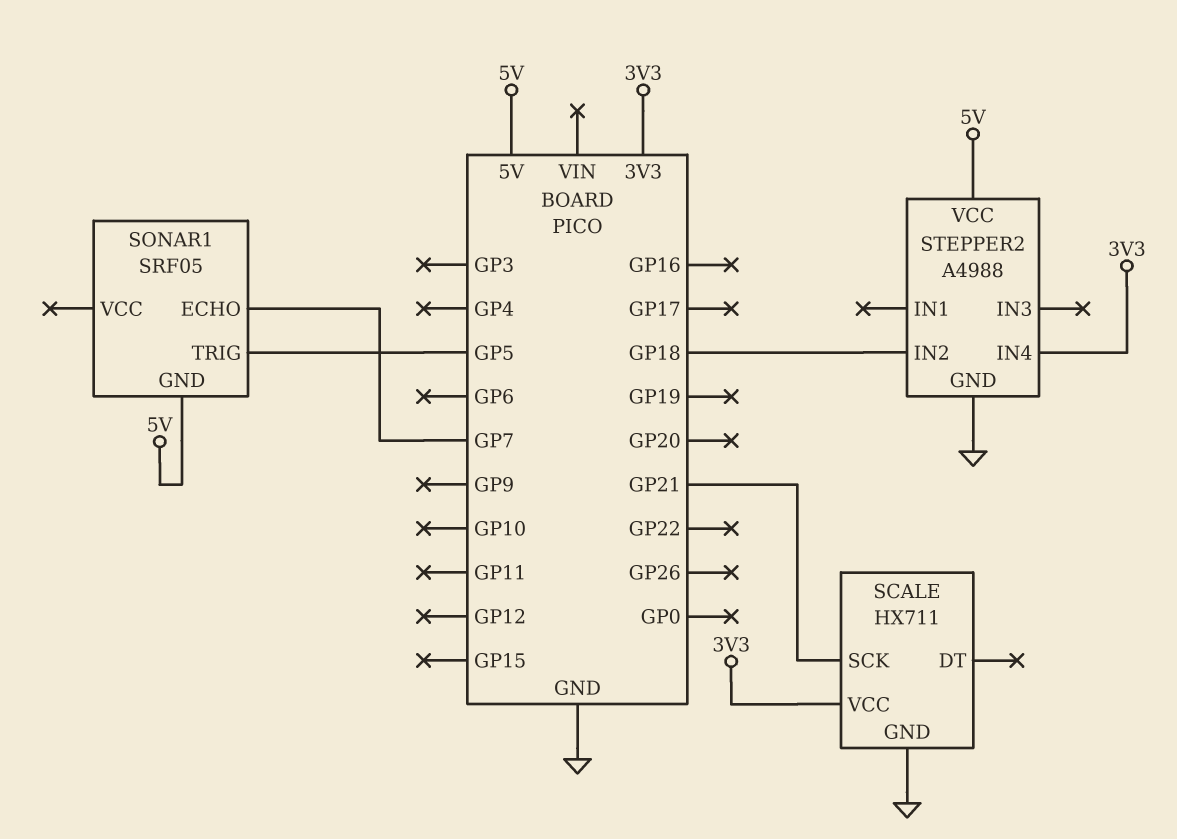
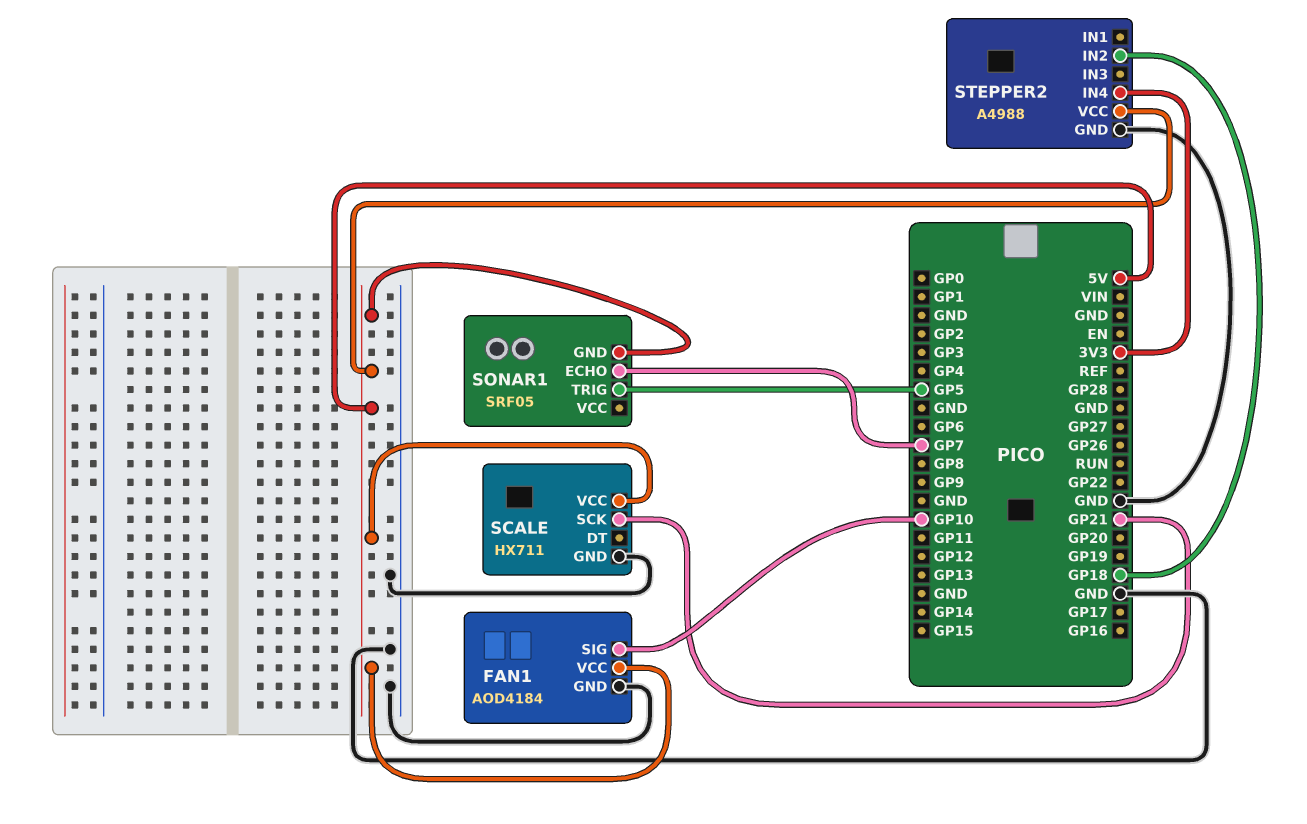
FAN1: none -> AOD4184
FAN1 pin GND: none -> GND
FAN1 pin SIG: none -> GP10
FAN1 pin VCC: none -> 5V
SCALE pin VCC: 3V3 -> 5V

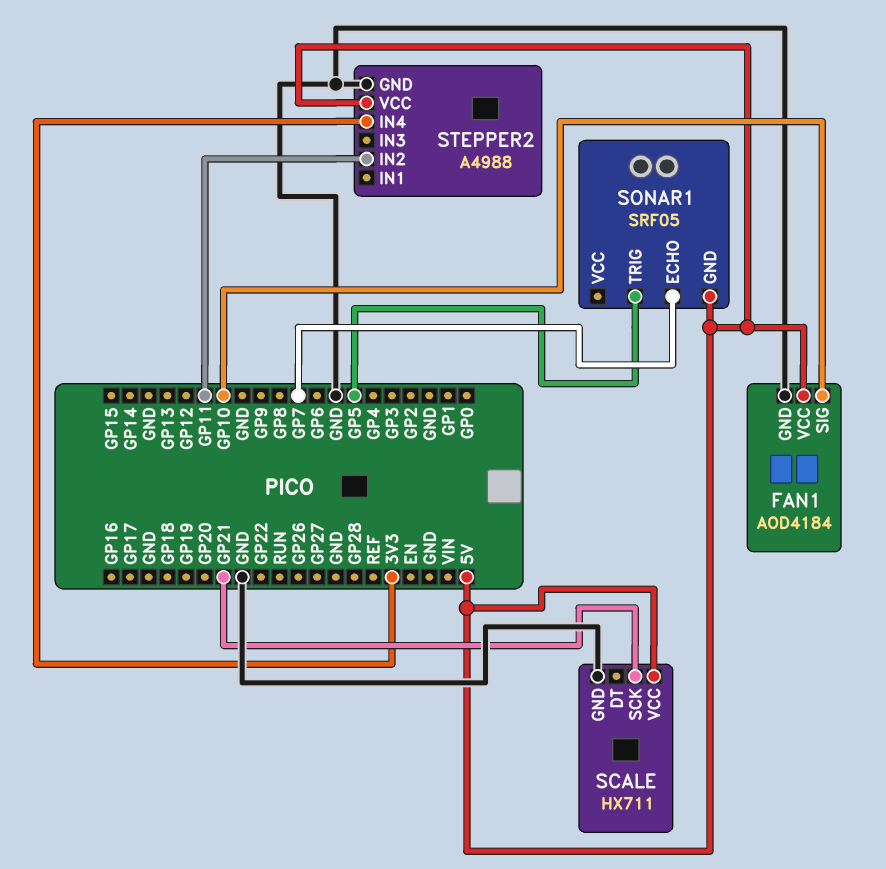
STEPPER2 pin IN2: GP18 -> GP11

